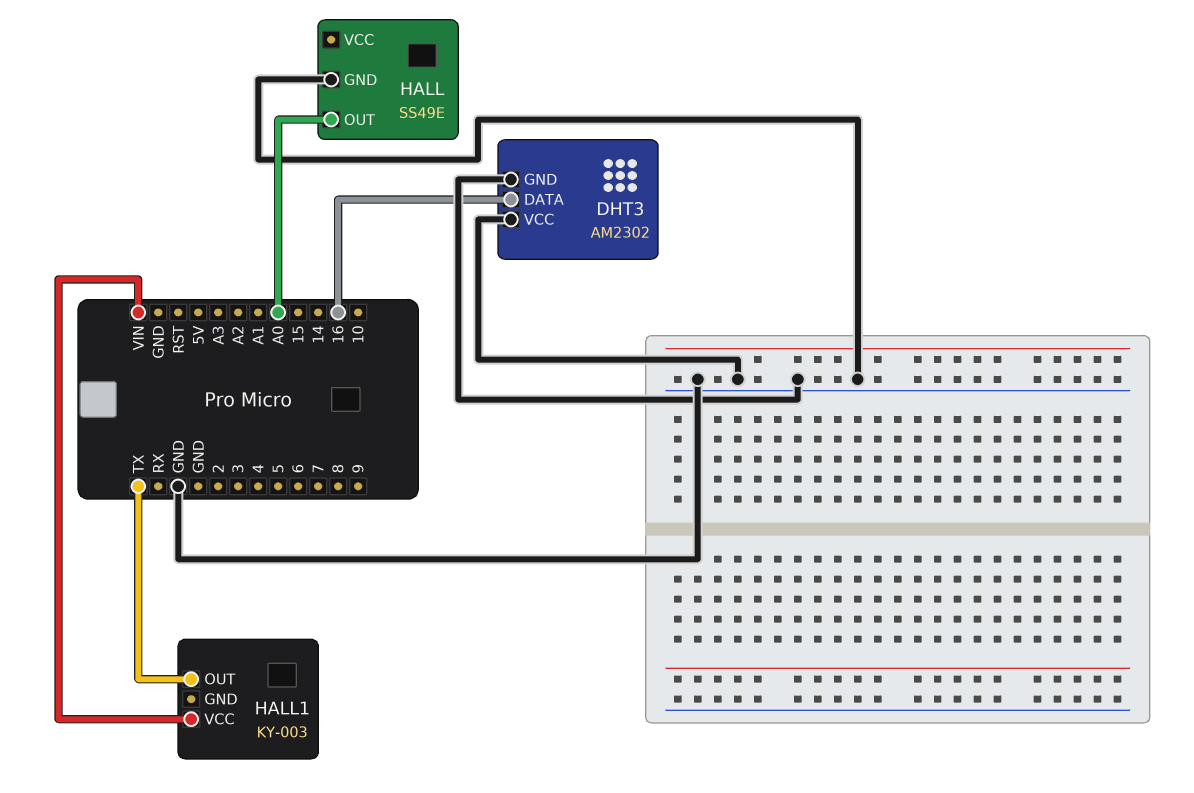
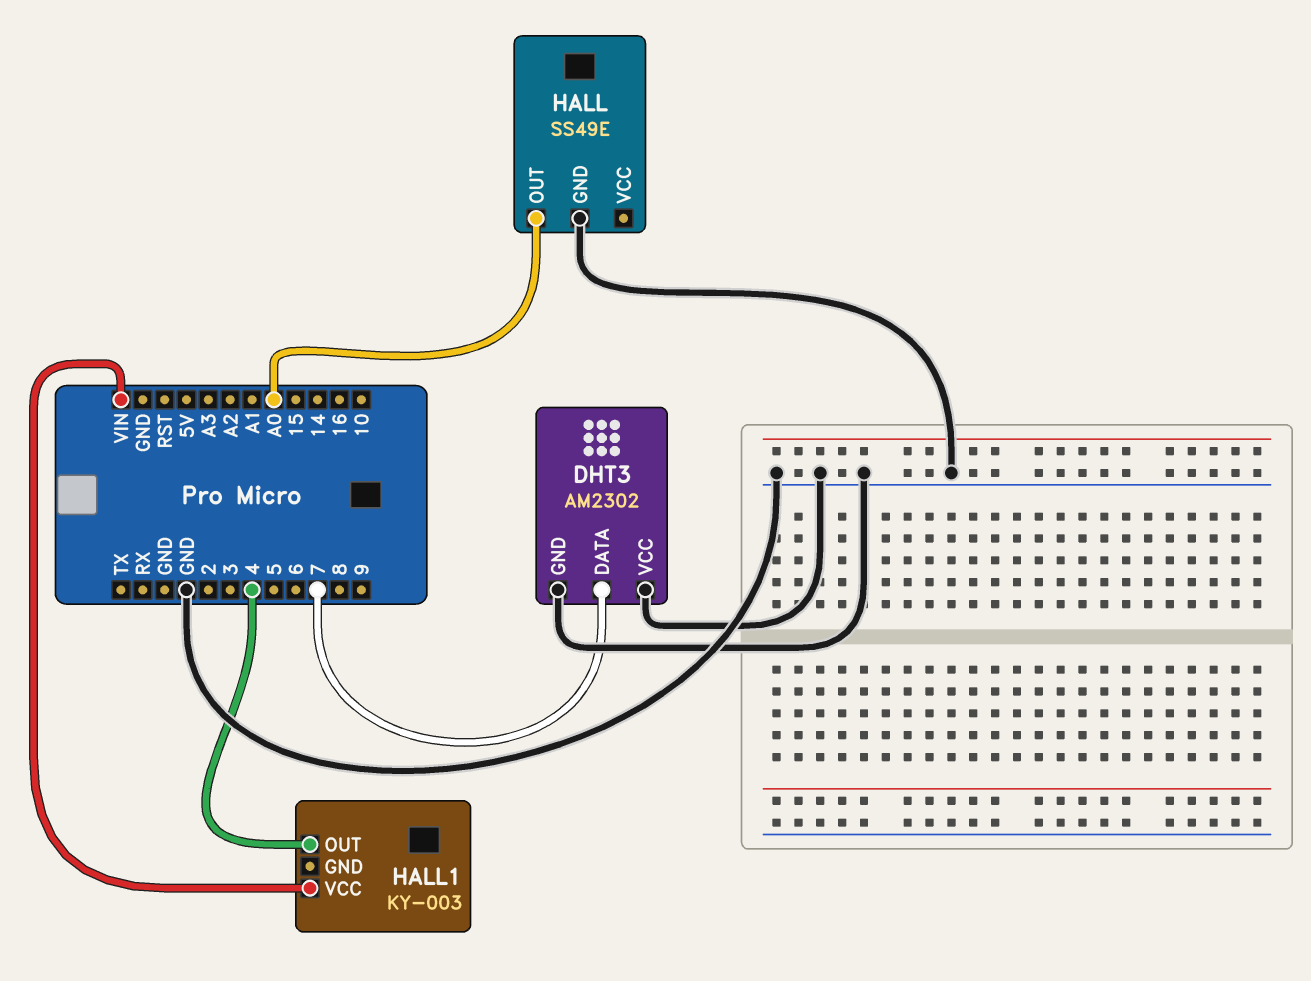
DHT3 pin DATA: 16 -> 7
HALL1 pin OUT: TX -> 4

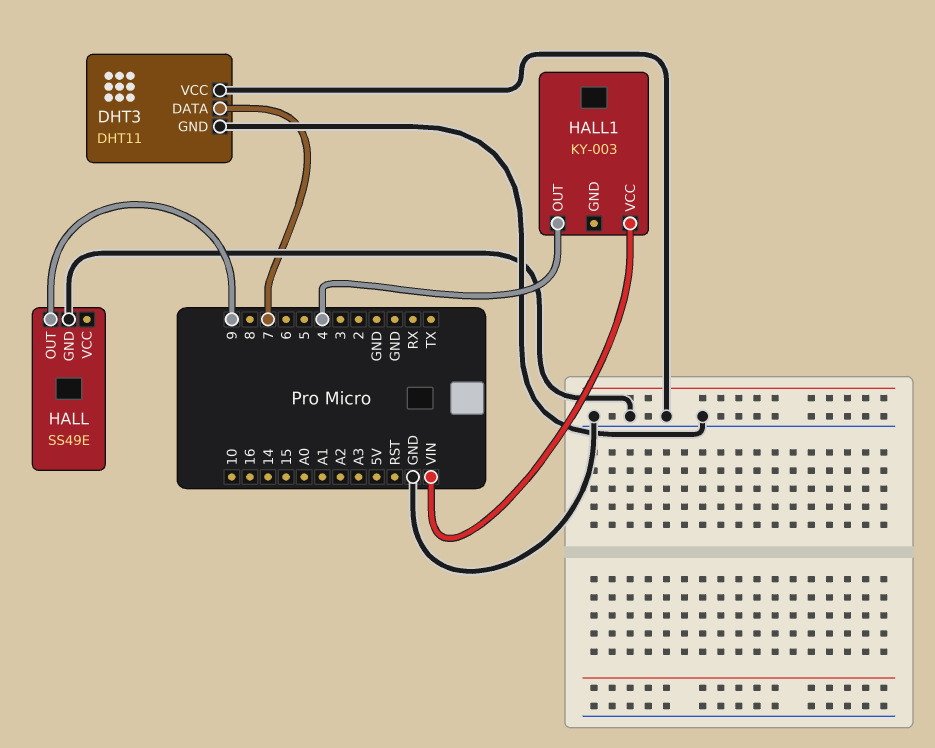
DHT3: AM2302 -> DHT11
HALL pin OUT: A0 -> 9

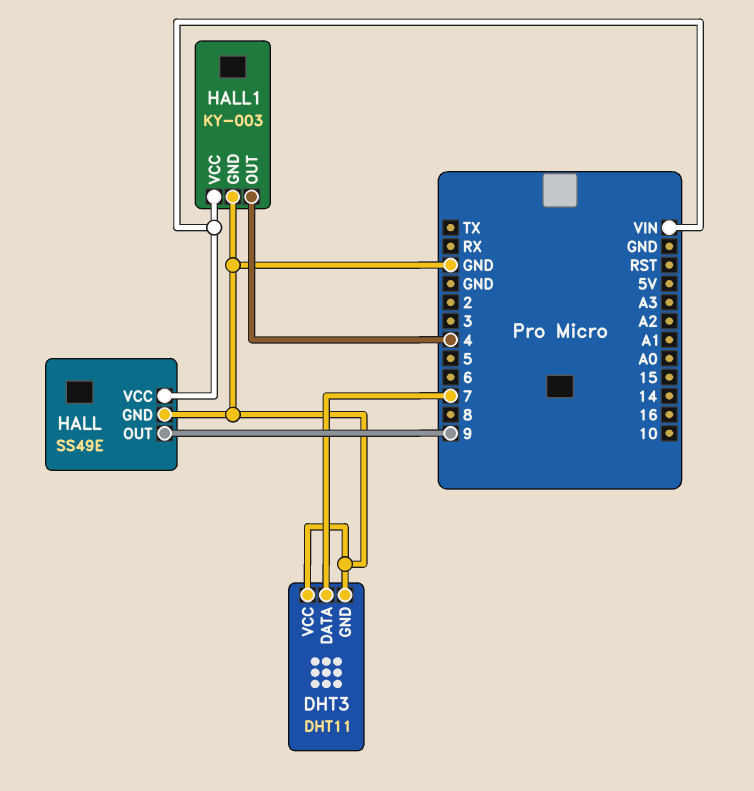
HALL pin VCC: none -> VIN
HALL1 pin GND: none -> GND

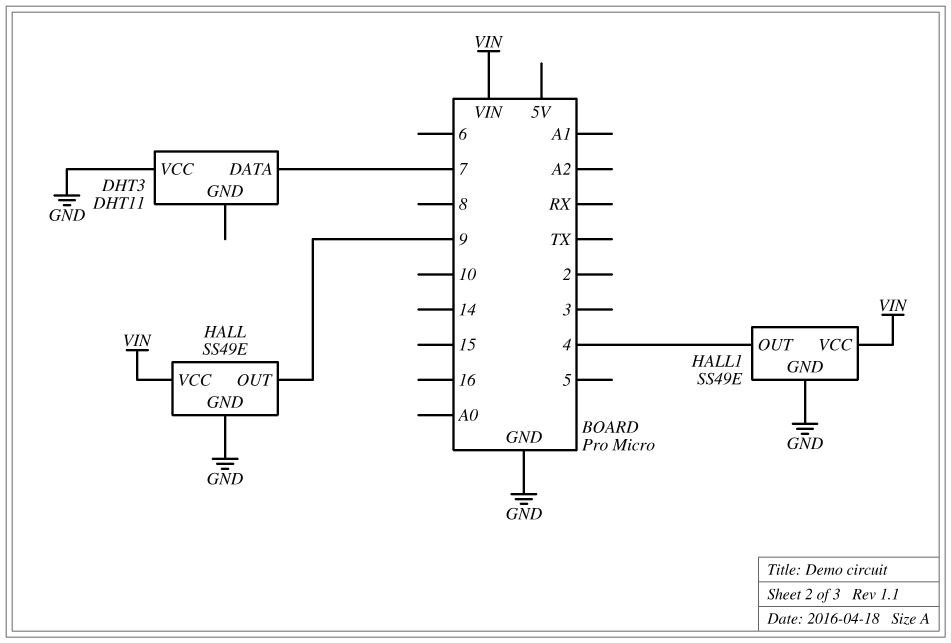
DHT3 pin GND: GND -> none
HALL1: KY-003 -> SS49E

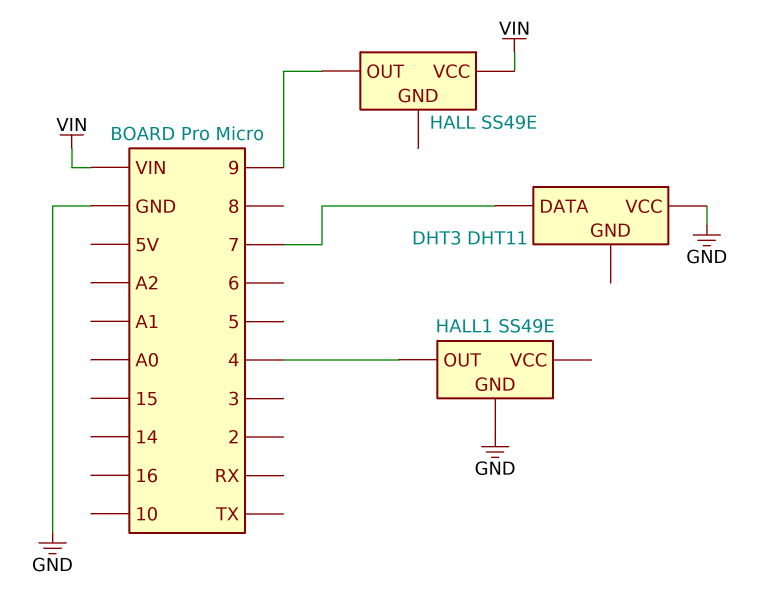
HALL pin GND: GND -> none
HALL1 pin VCC: VIN -> none

